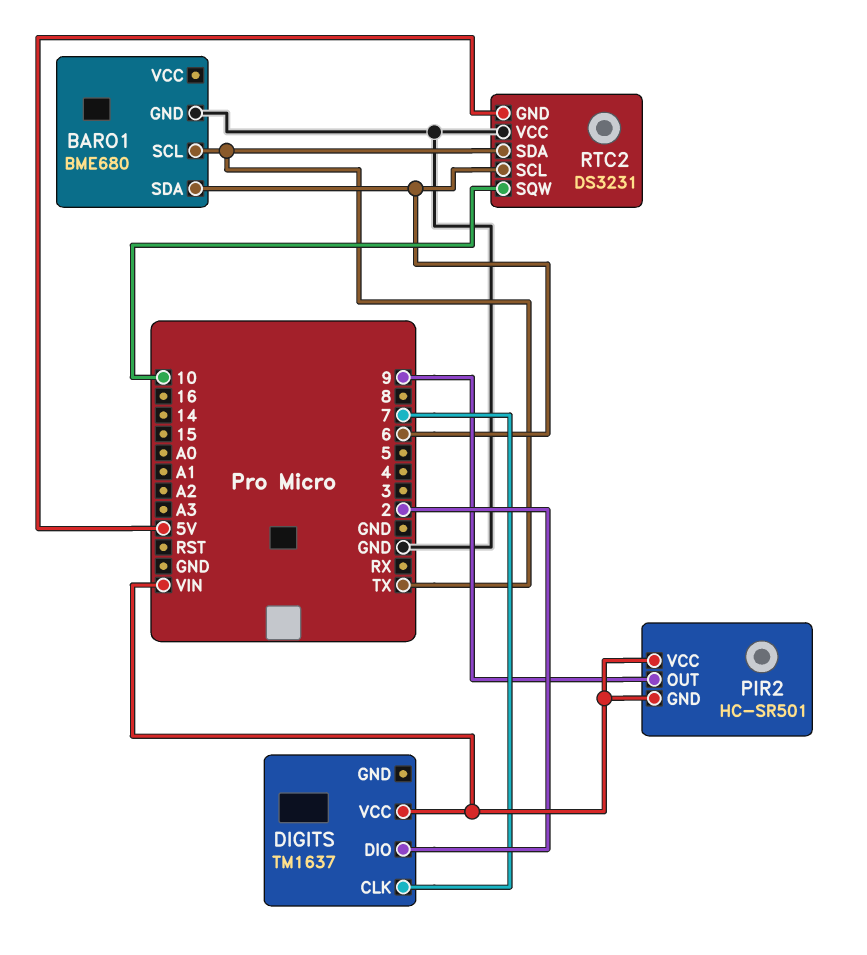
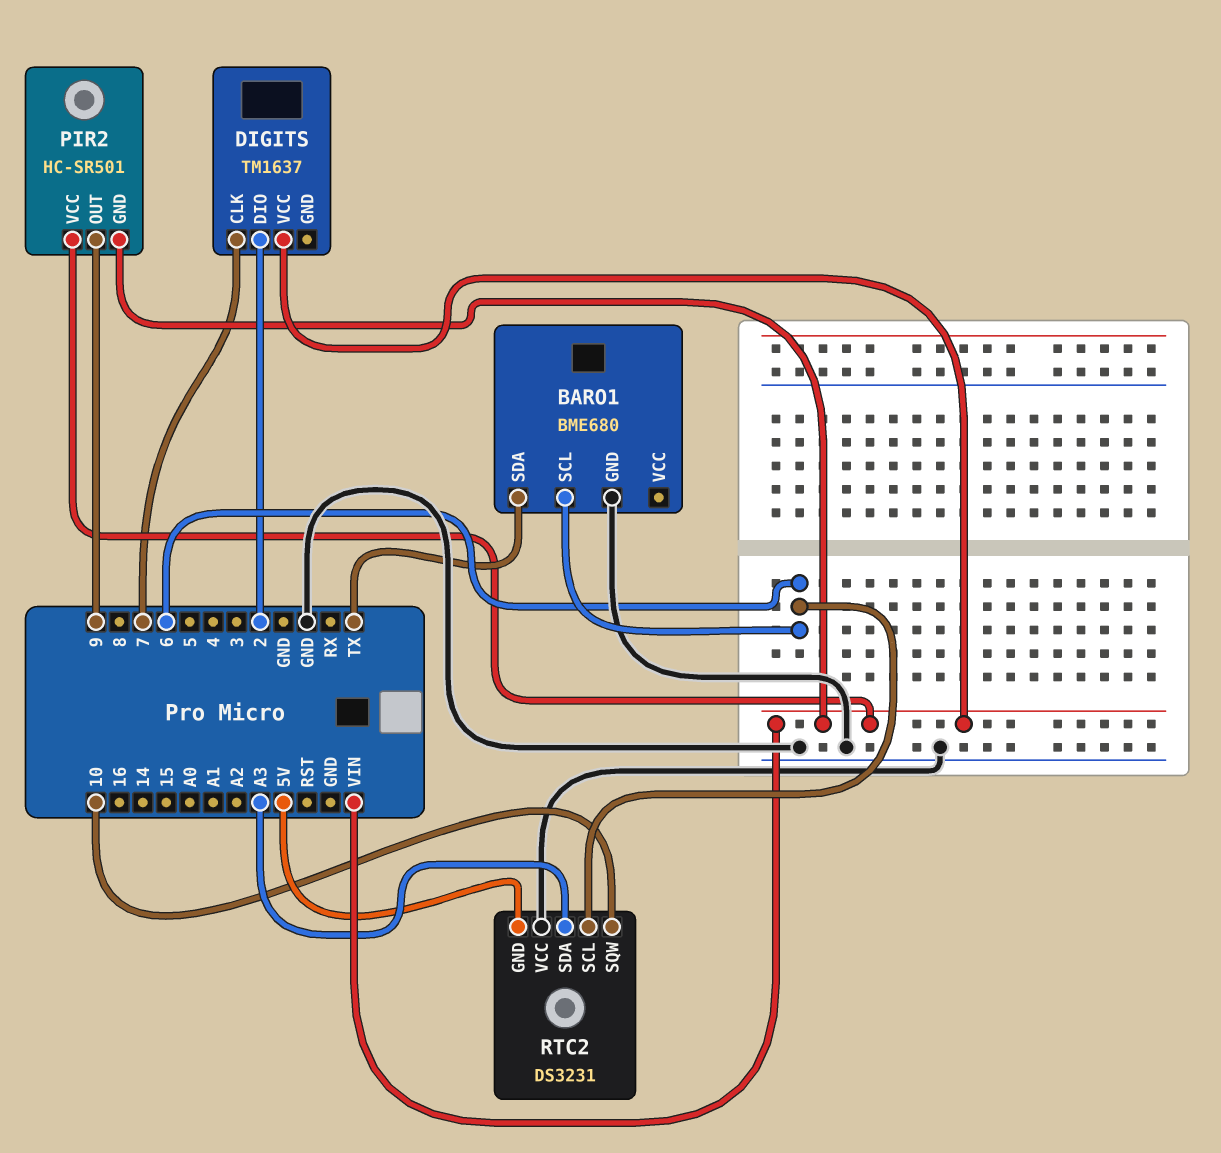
BARO1 pin SCL: TX -> 6
BARO1 pin SDA: 6 -> TX
RTC2 pin SDA: TX -> A3

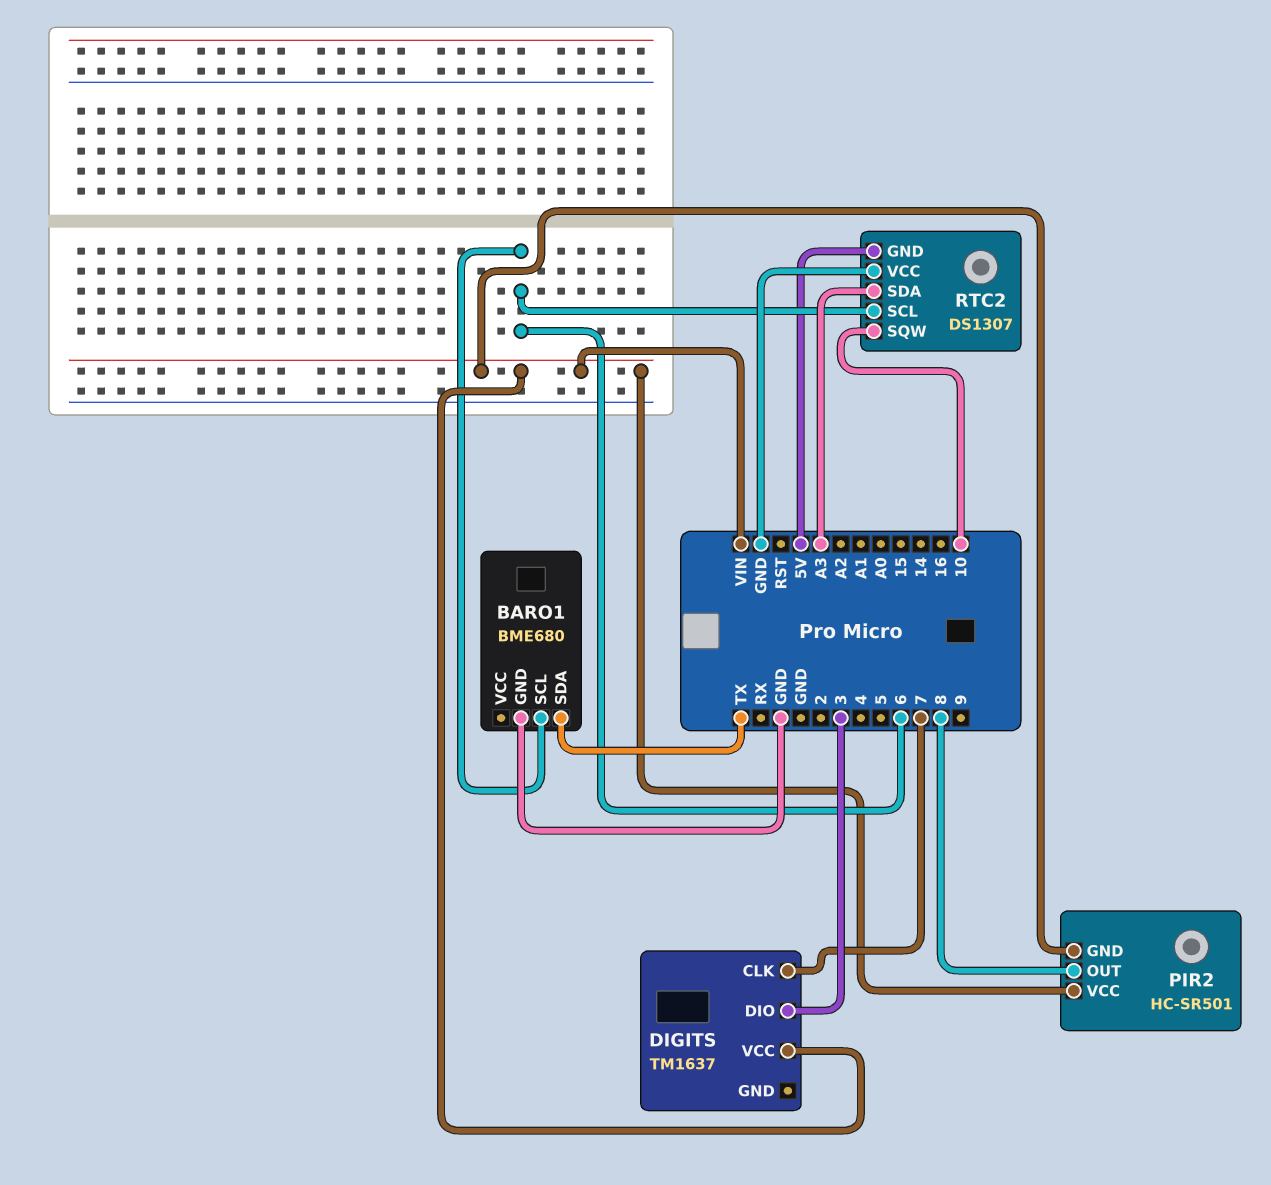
DIGITS pin DIO: 2 -> 3
PIR2 pin OUT: 9 -> 8
RTC2: DS3231 -> DS1307

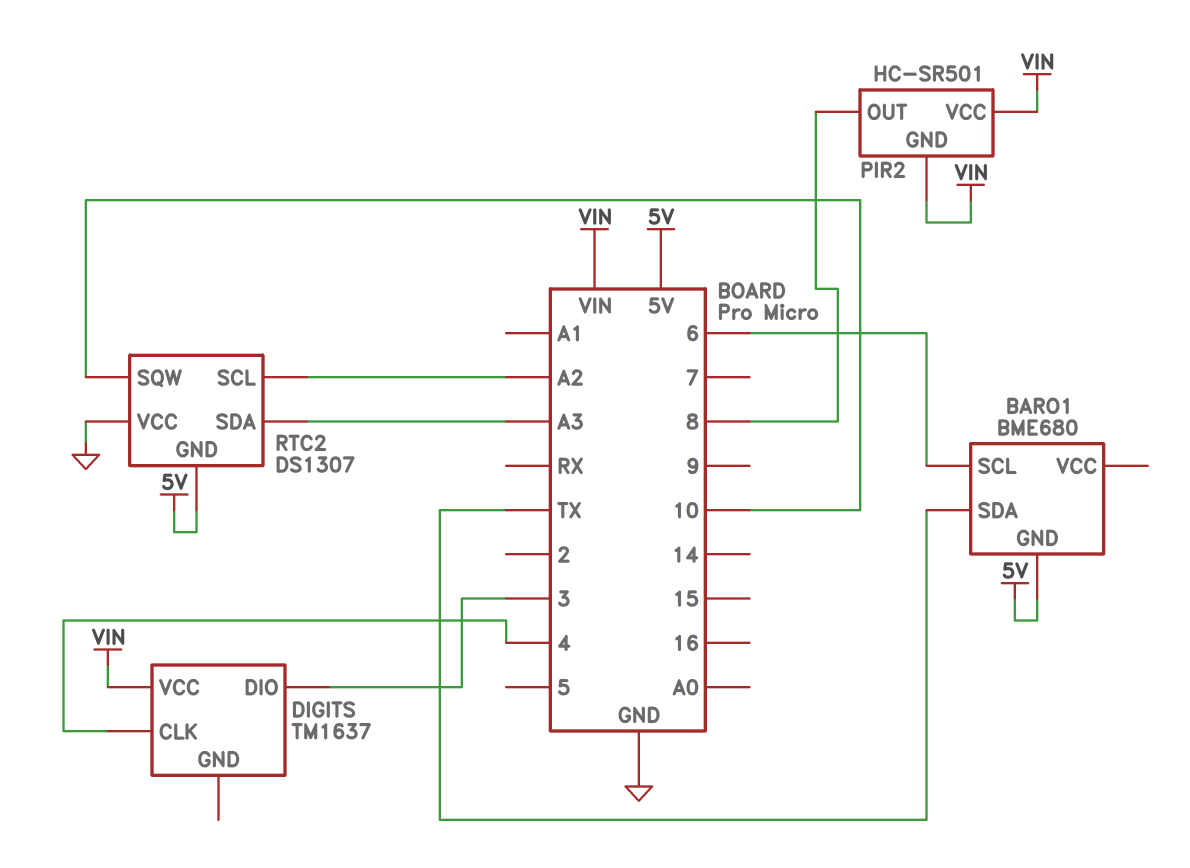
BARO1 pin GND: GND -> 5V
DIGITS pin CLK: 7 -> 4
RTC2 pin SCL: 6 -> A2

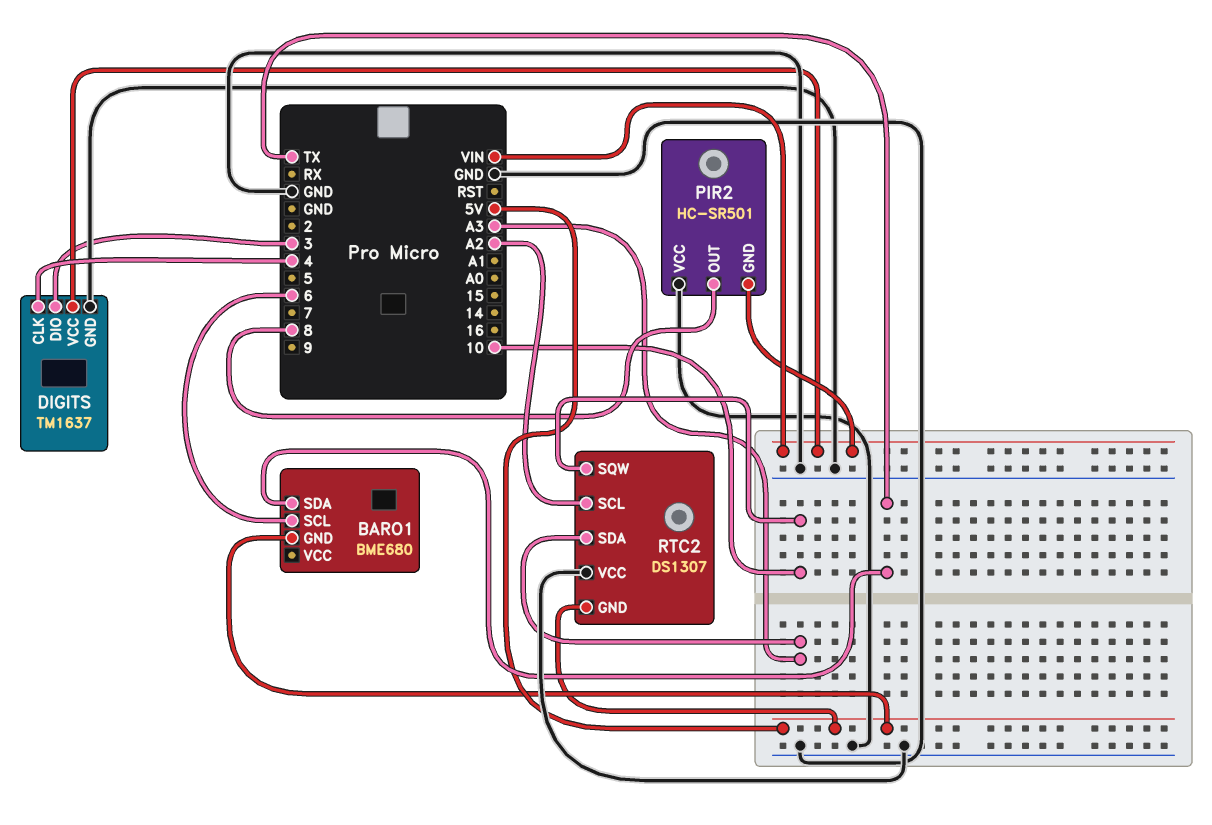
DIGITS pin GND: none -> GND
PIR2 pin VCC: VIN -> GND

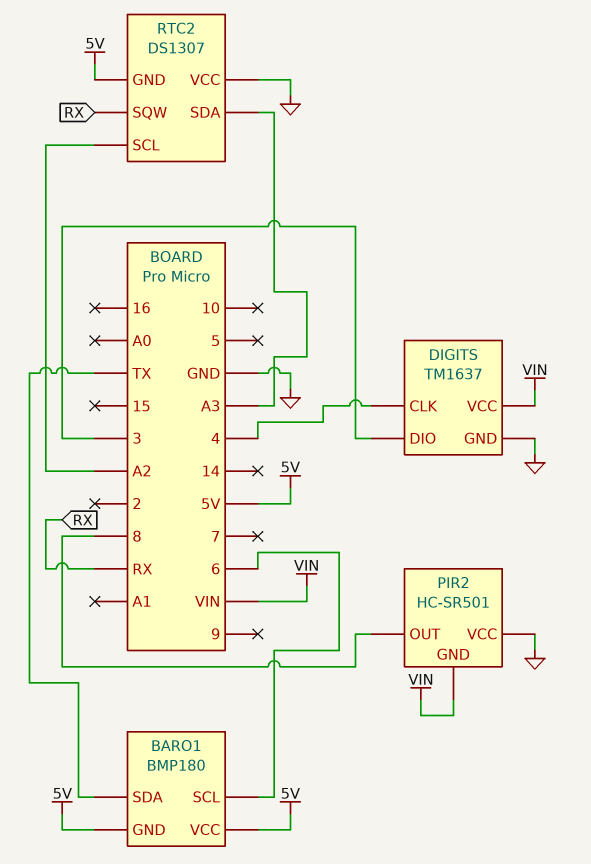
BARO1: BME680 -> BMP180
BARO1 pin VCC: none -> 5V
RTC2 pin SQW: 10 -> RX

